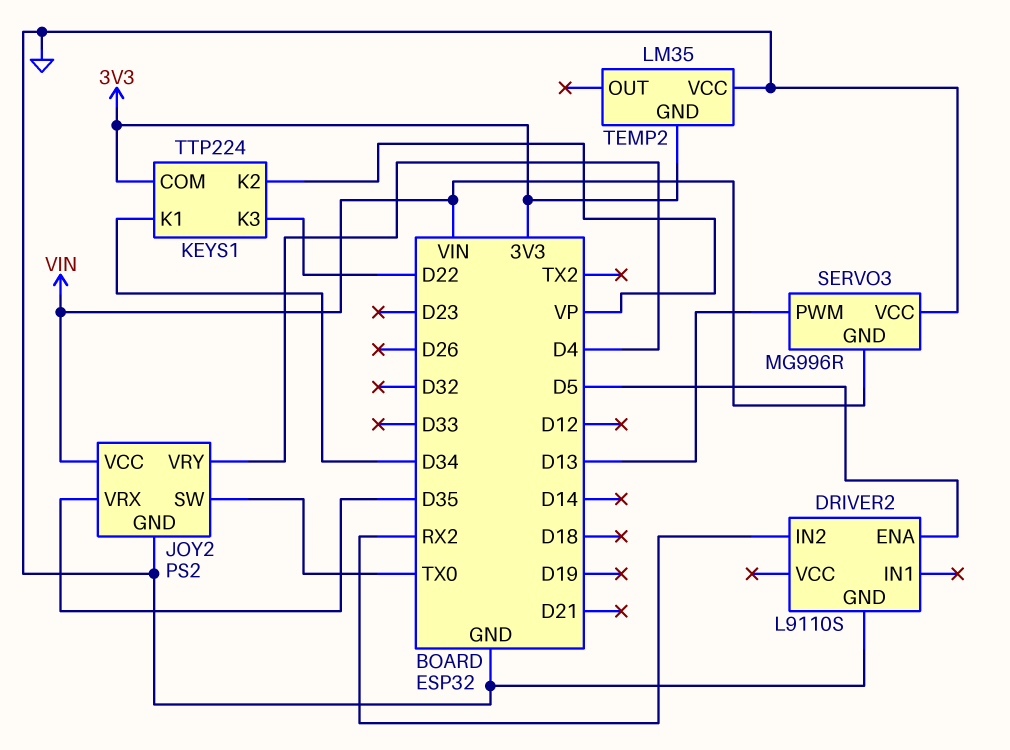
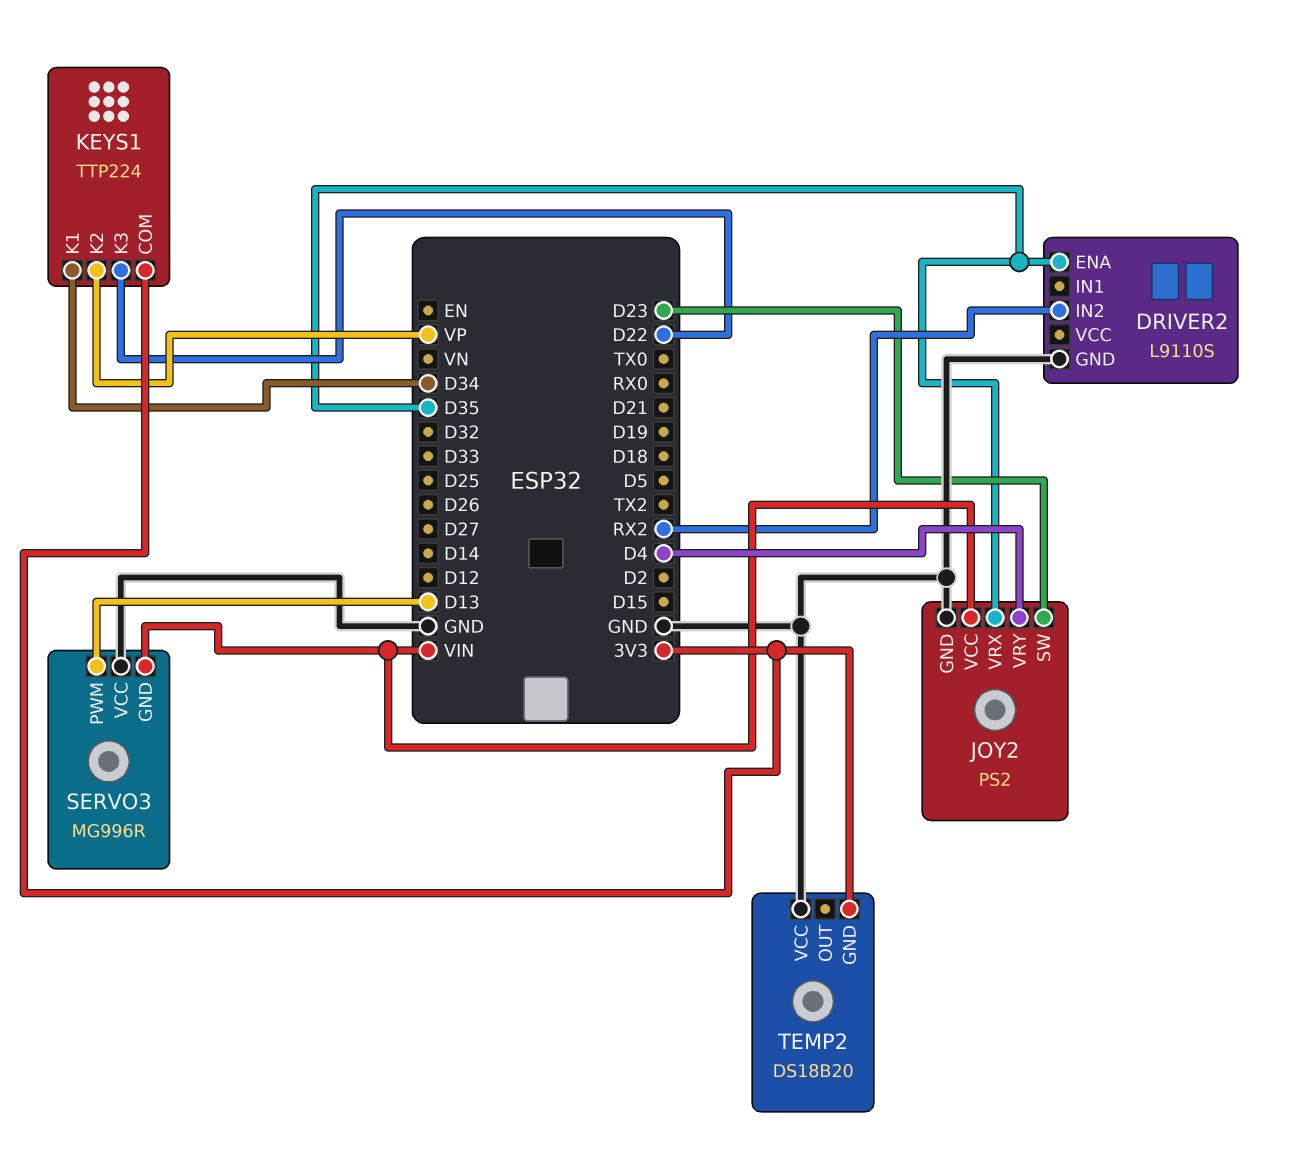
DRIVER2 pin ENA: D5 -> D35
JOY2 pin SW: TX0 -> D23
TEMP2: LM35 -> DS18B20

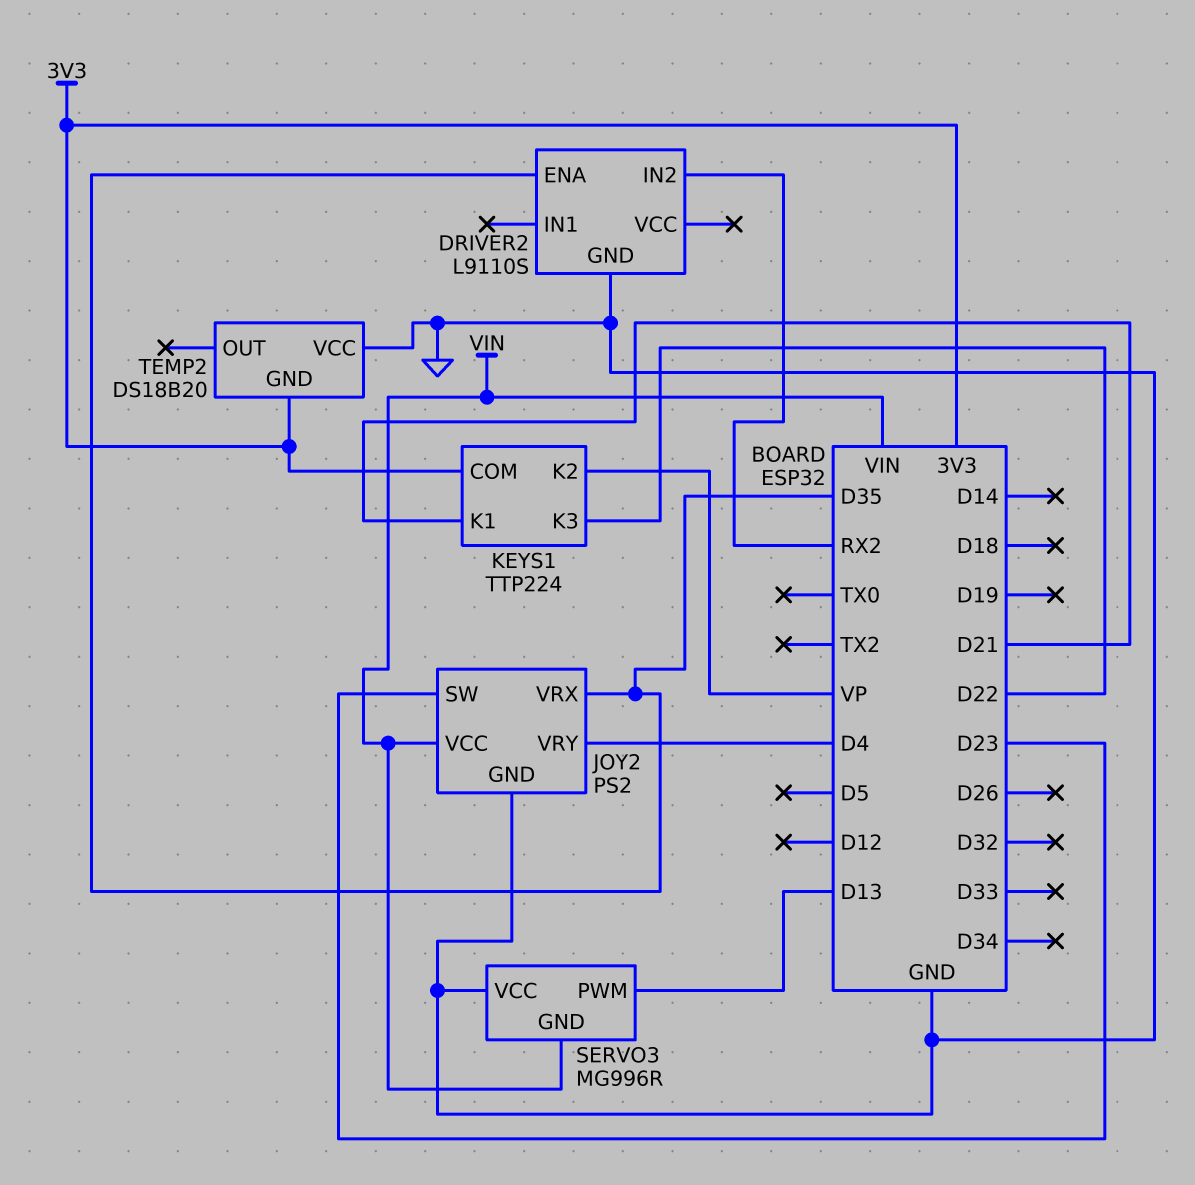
KEYS1 pin K1: D34 -> D21

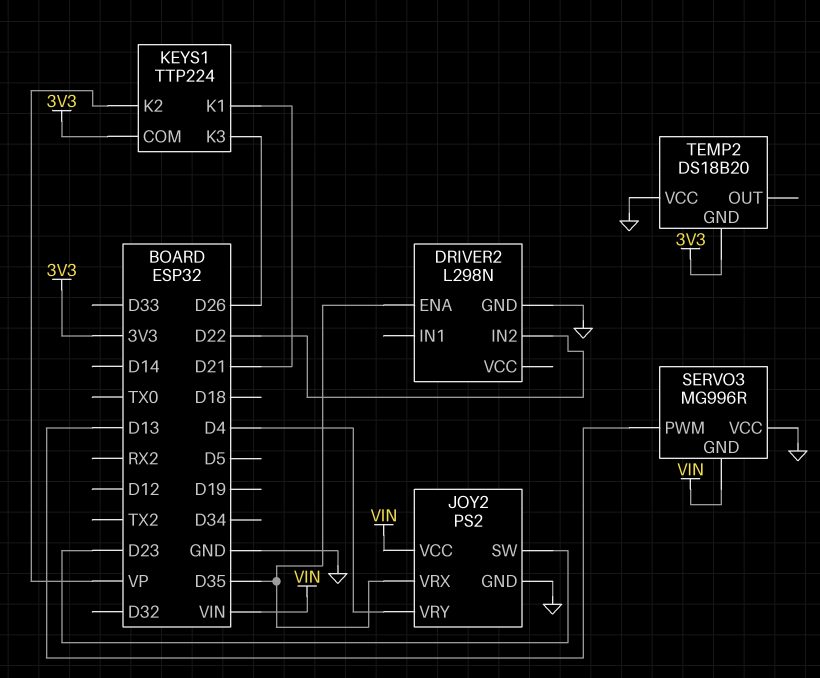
DRIVER2: L9110S -> L298N
DRIVER2 pin IN2: RX2 -> D22
KEYS1 pin K3: D22 -> D26

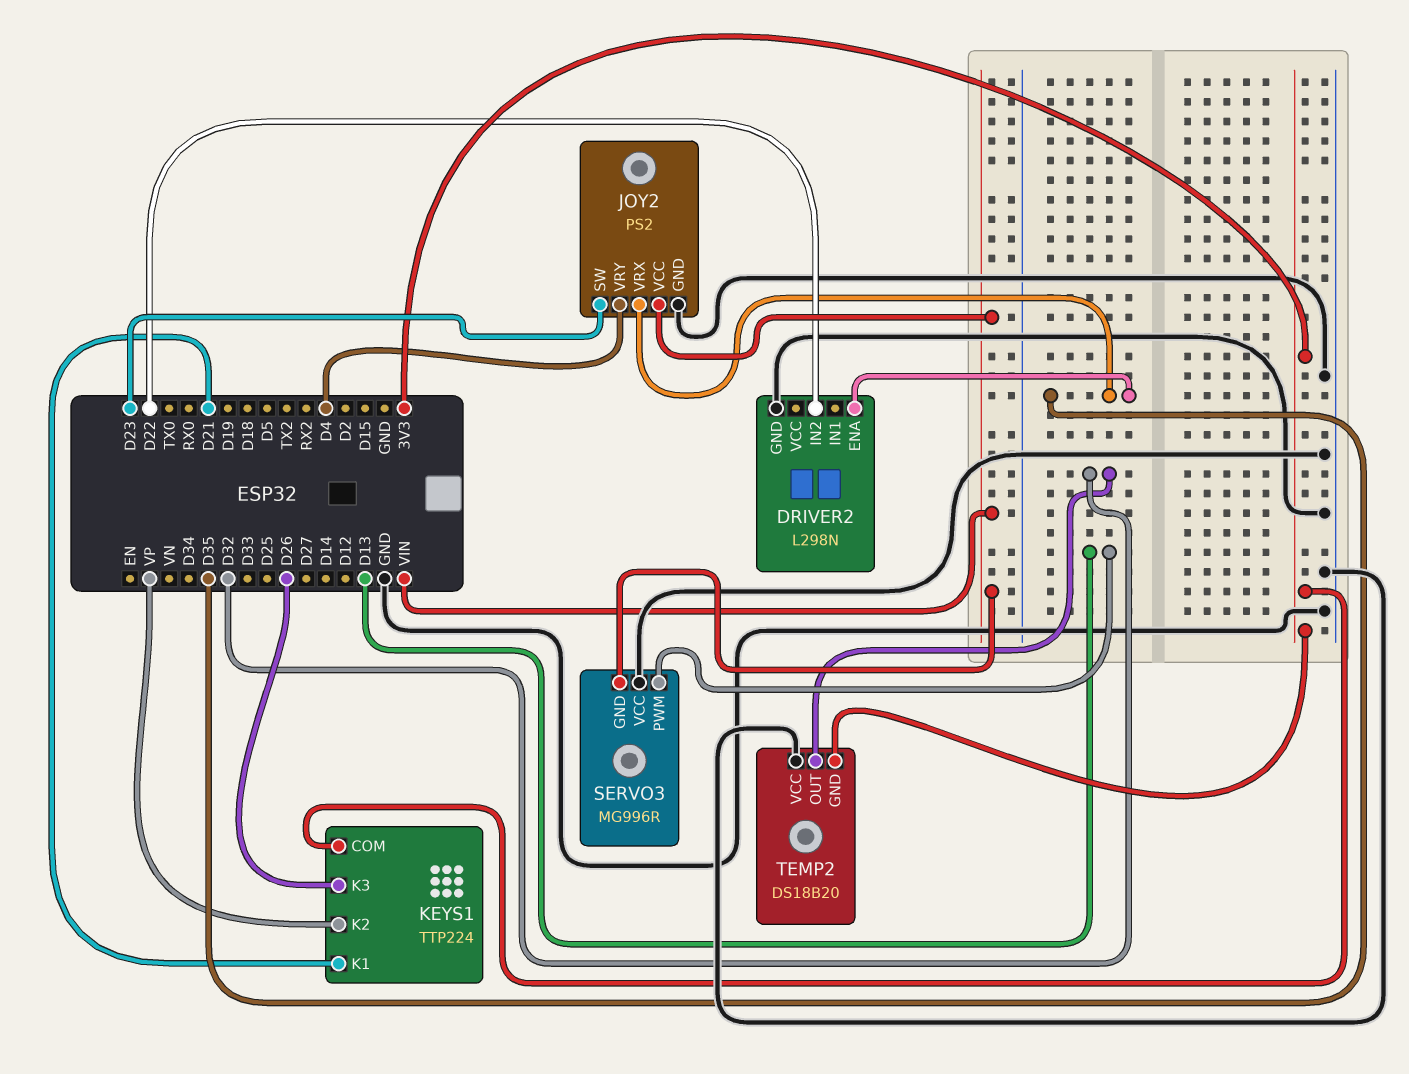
TEMP2 pin OUT: none -> D32

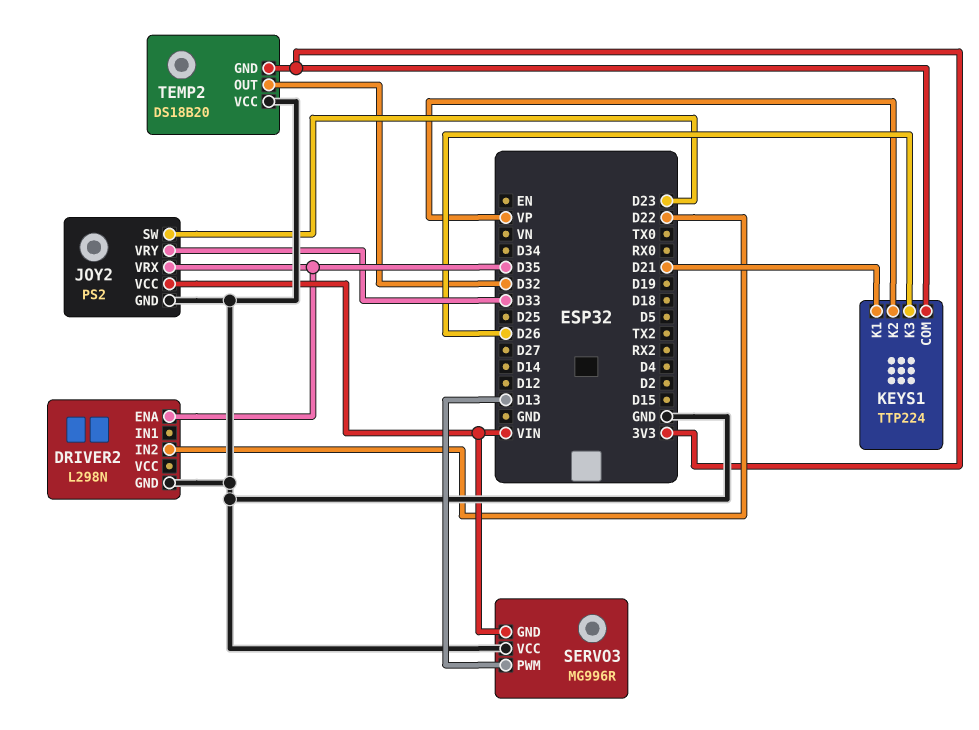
JOY2 pin VRY: D4 -> D33

